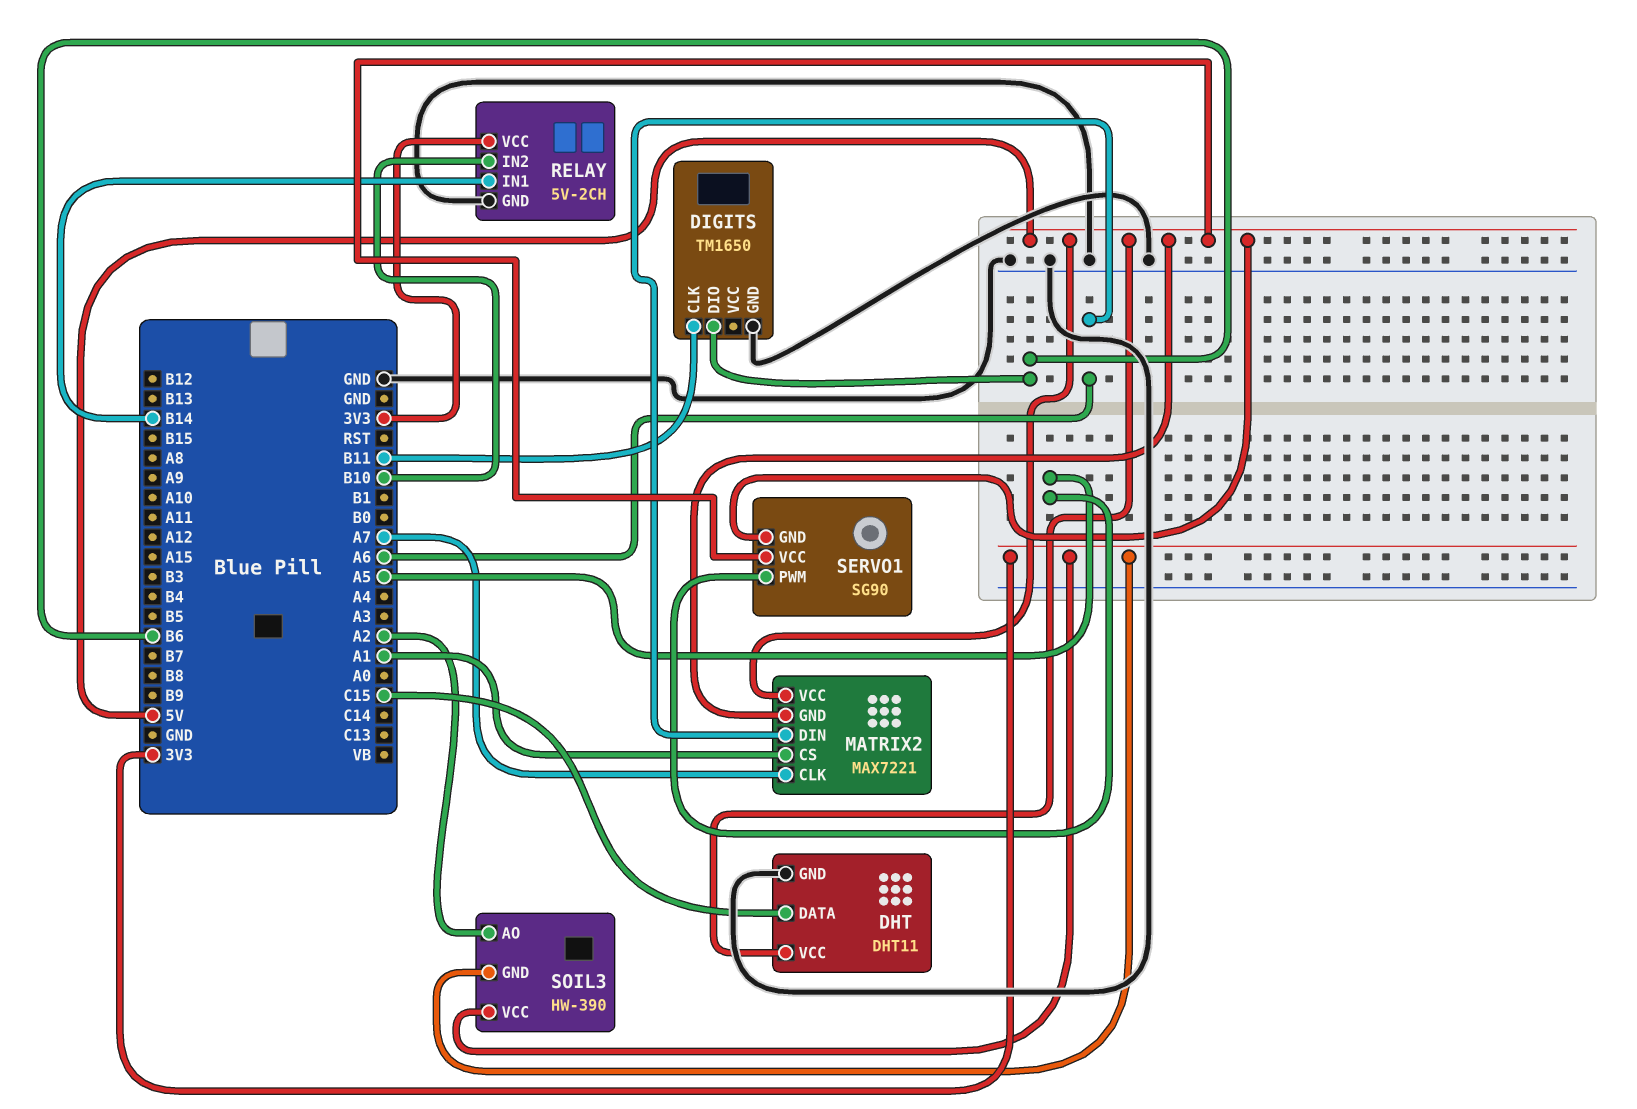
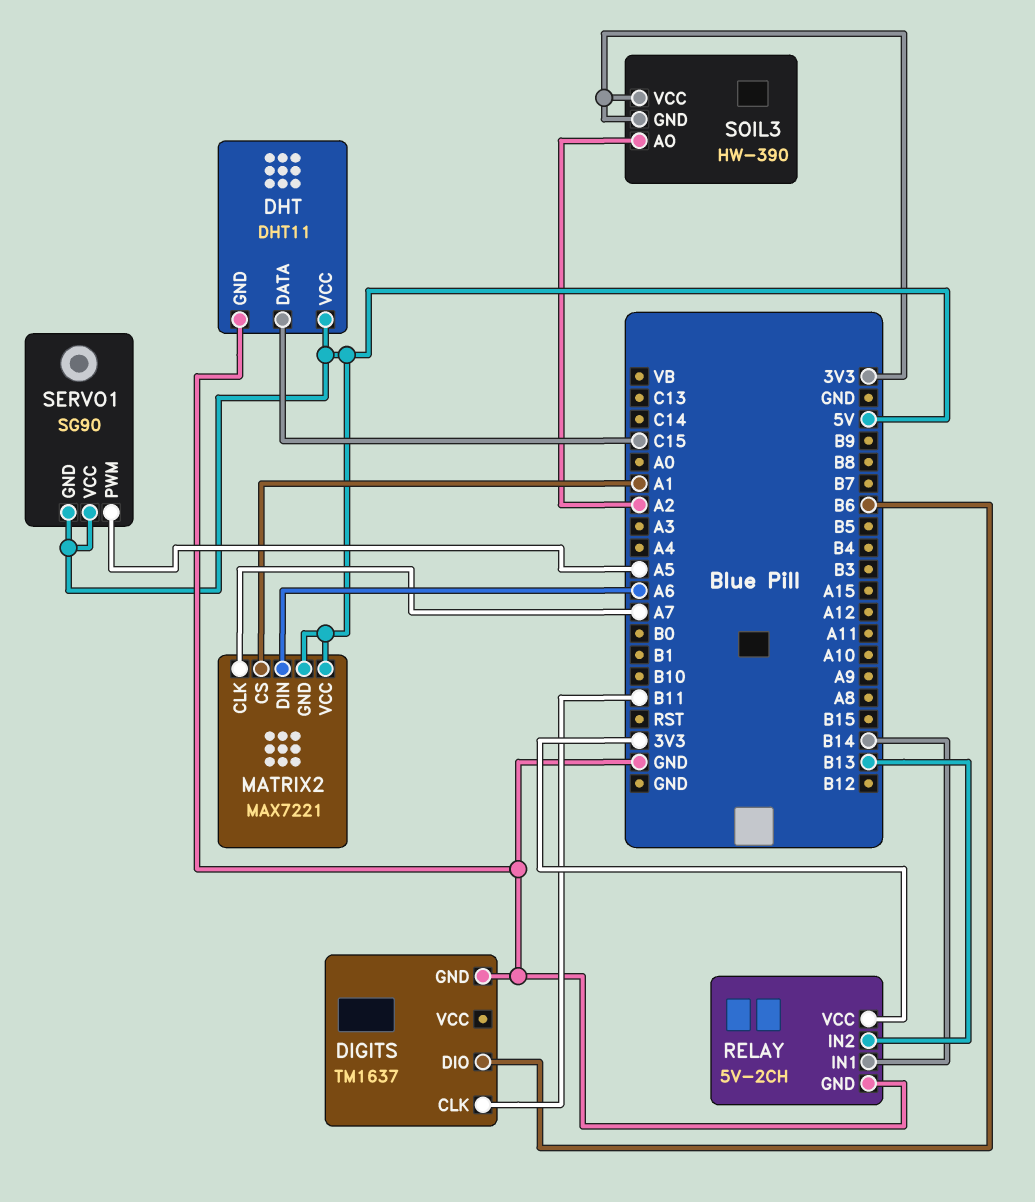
DIGITS: TM1650 -> TM1637
RELAY pin IN2: B10 -> B13

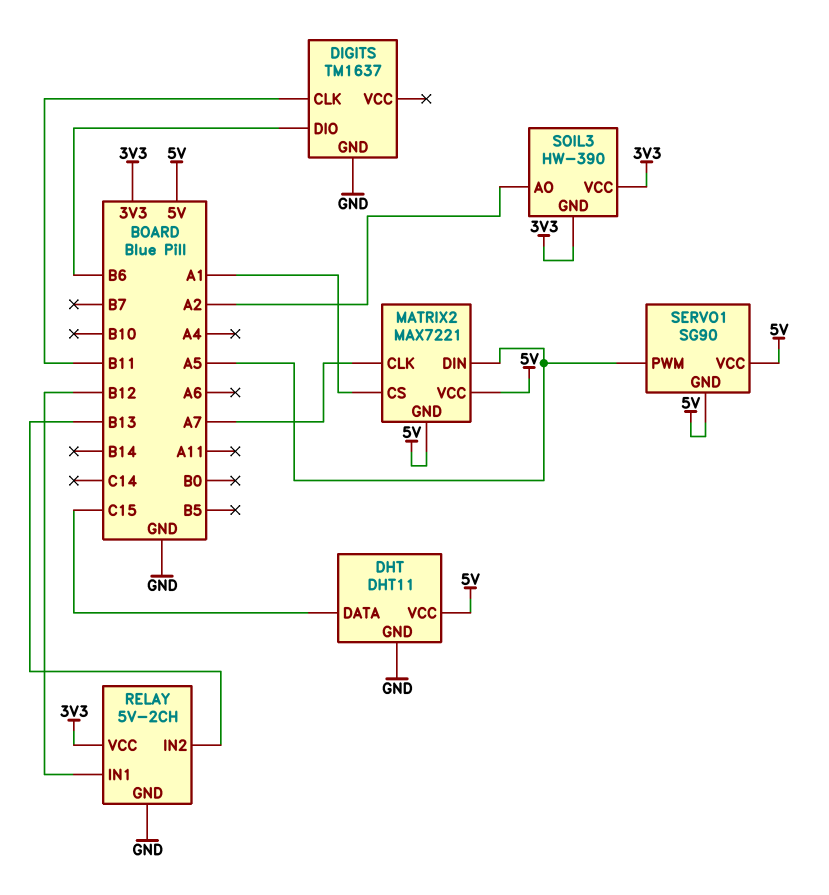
MATRIX2 pin DIN: A6 -> A5
RELAY pin IN1: B14 -> B12

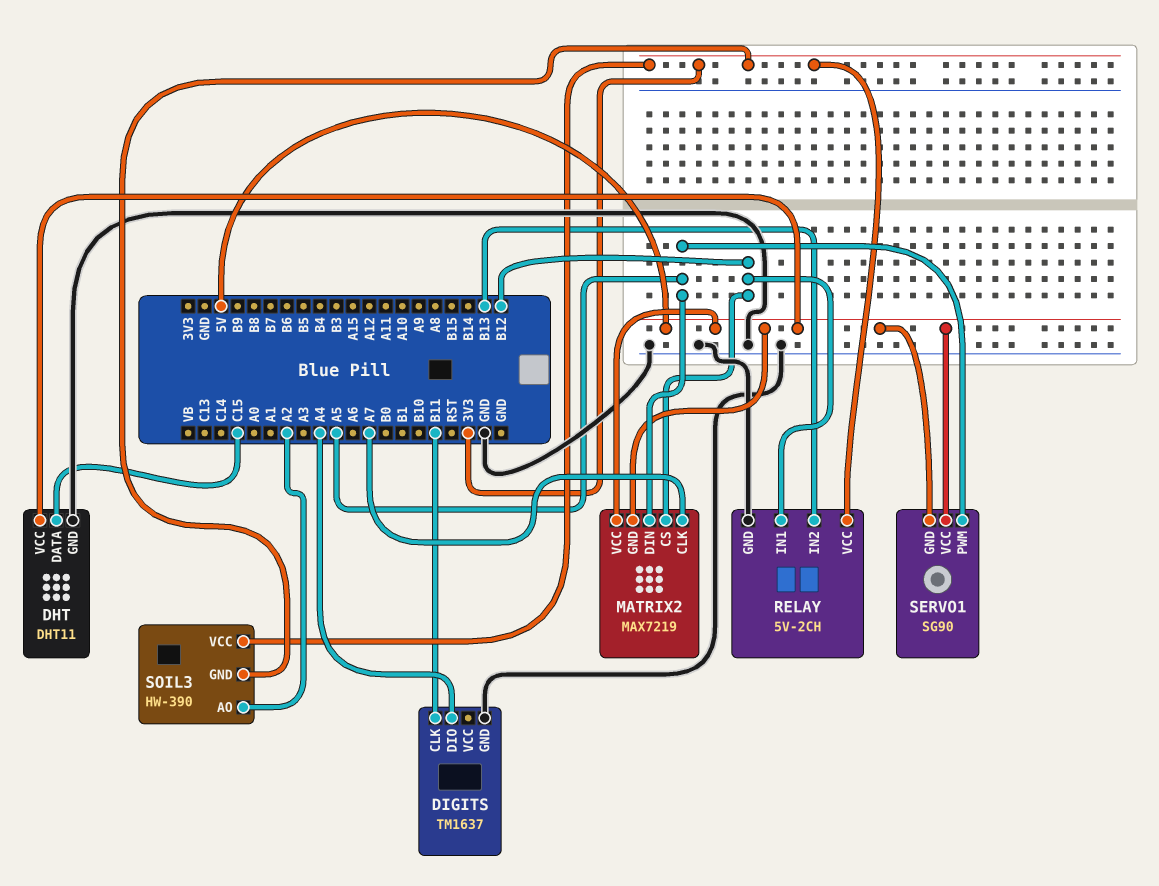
DIGITS pin DIO: B6 -> A4
MATRIX2: MAX7221 -> MAX7219
MATRIX2 pin CS: A1 -> B12

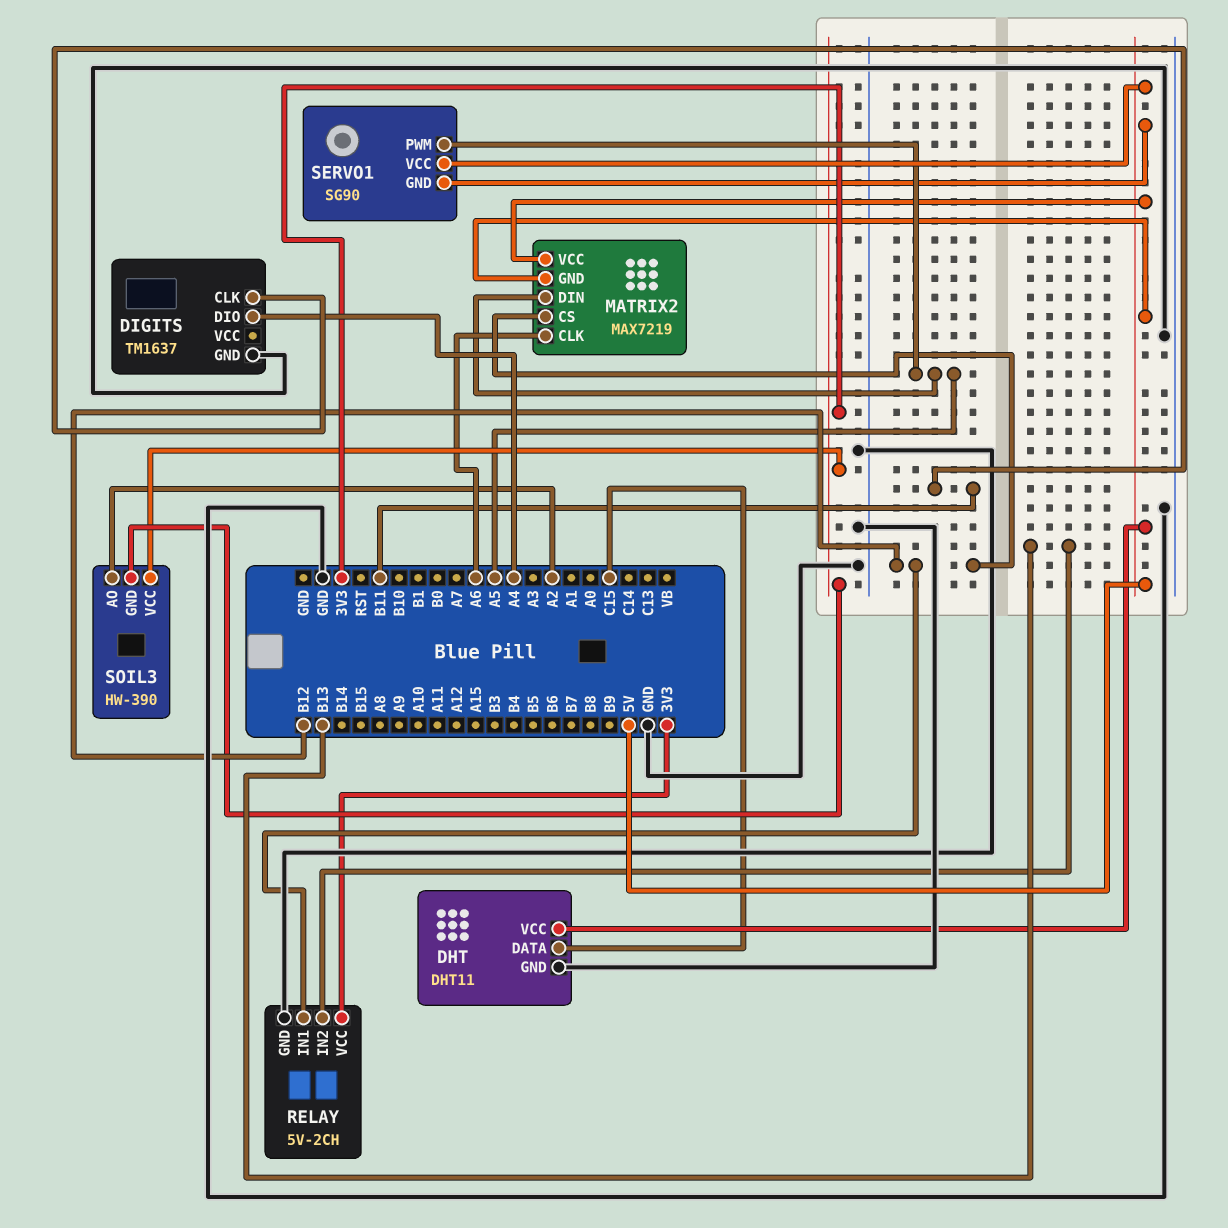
MATRIX2 pin CLK: A7 -> A6

